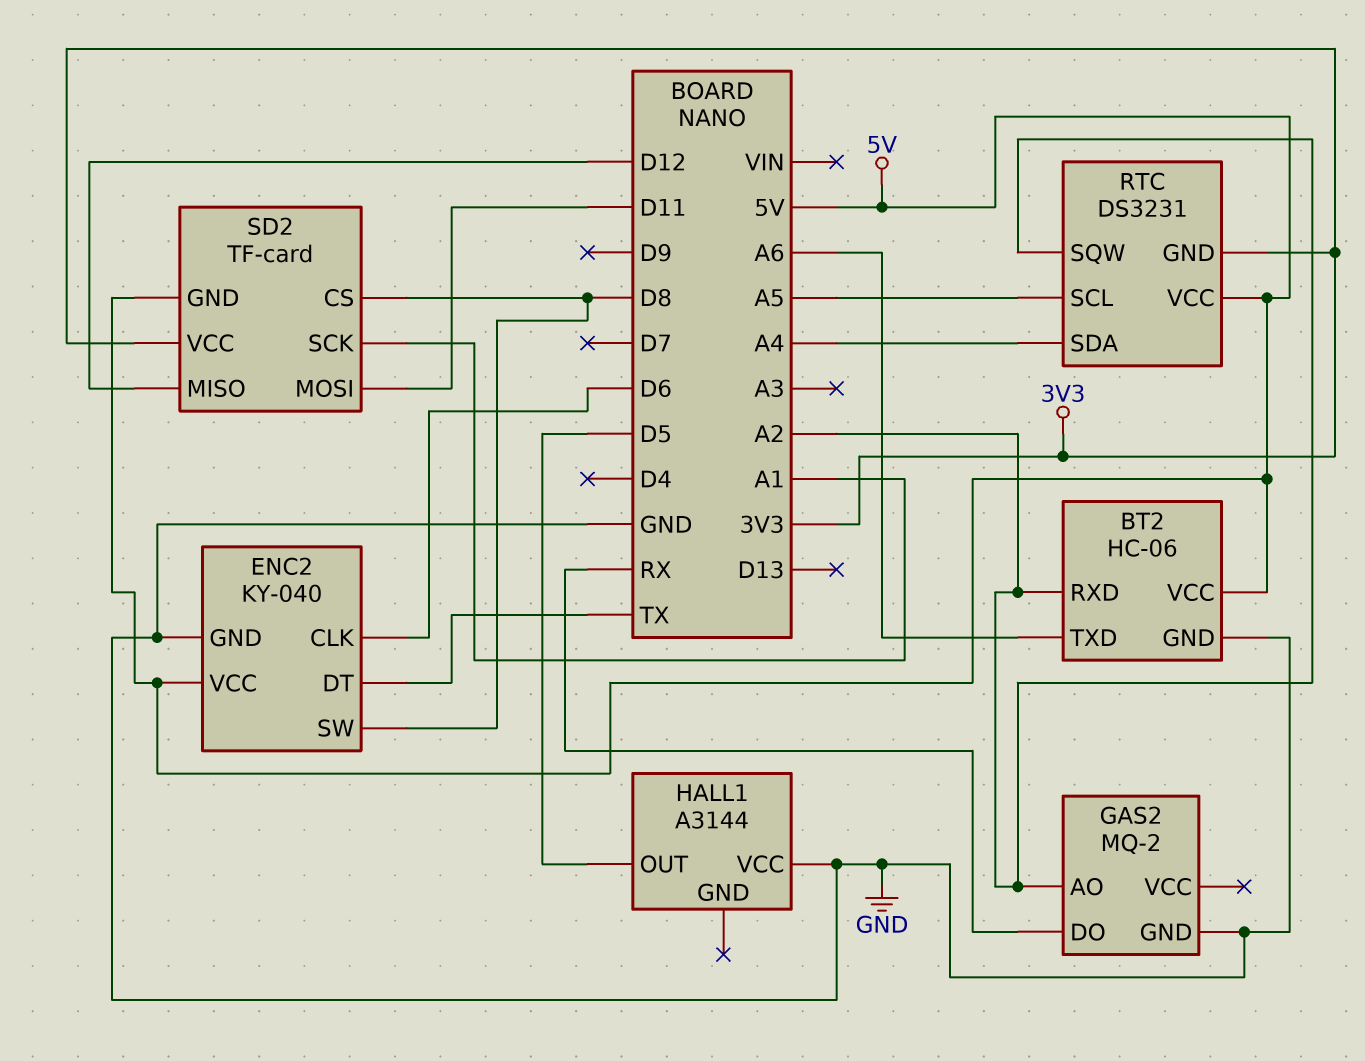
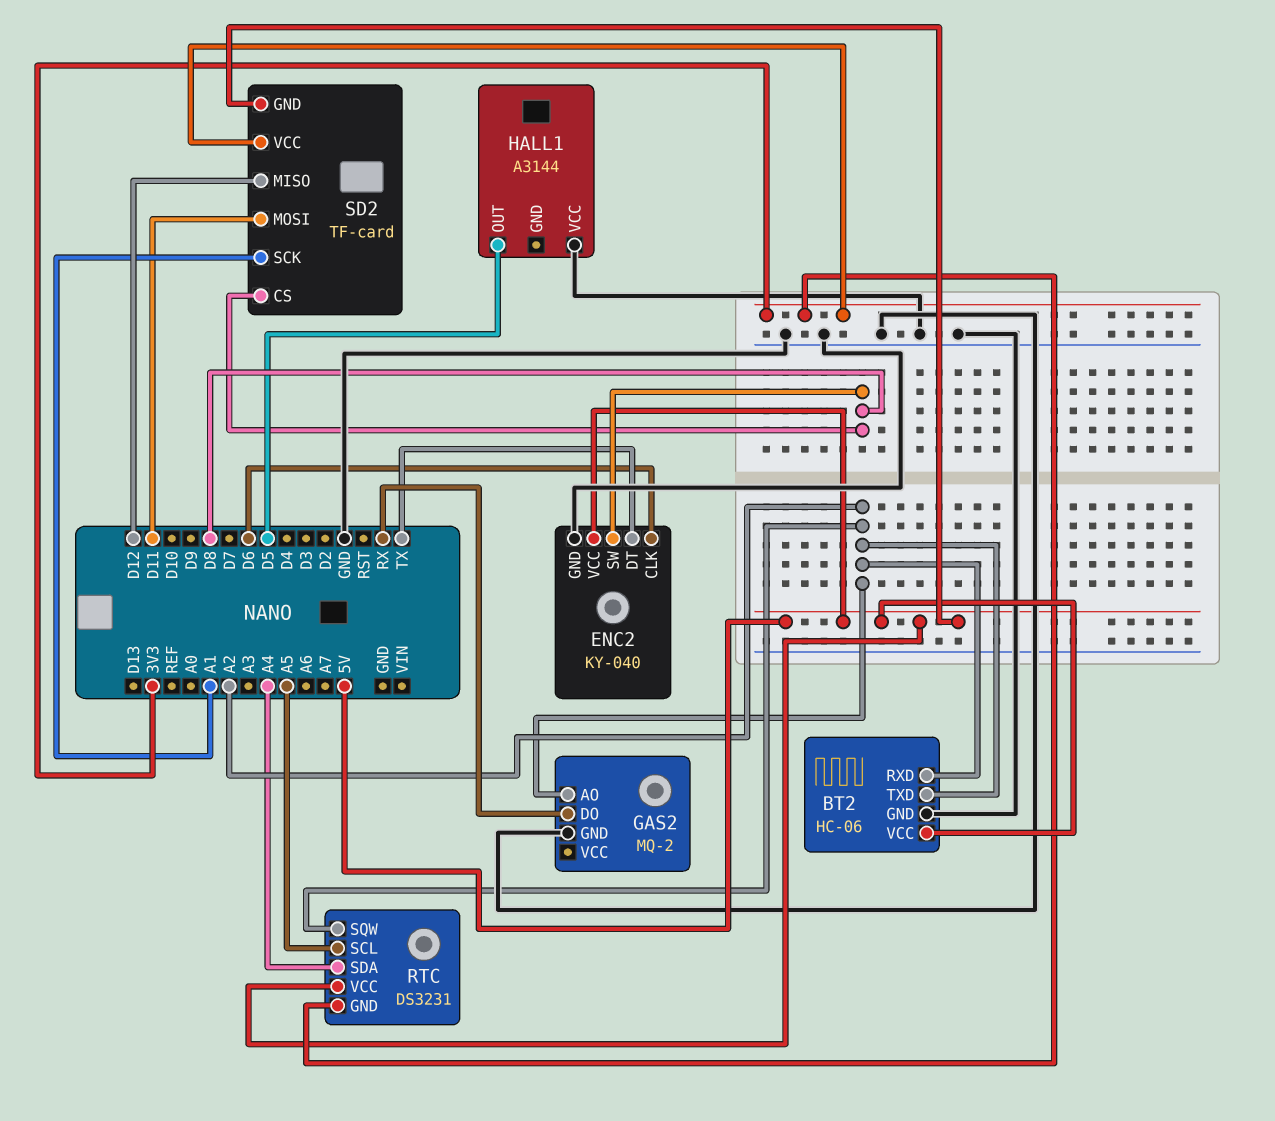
BT2 pin TXD: A6 -> A2

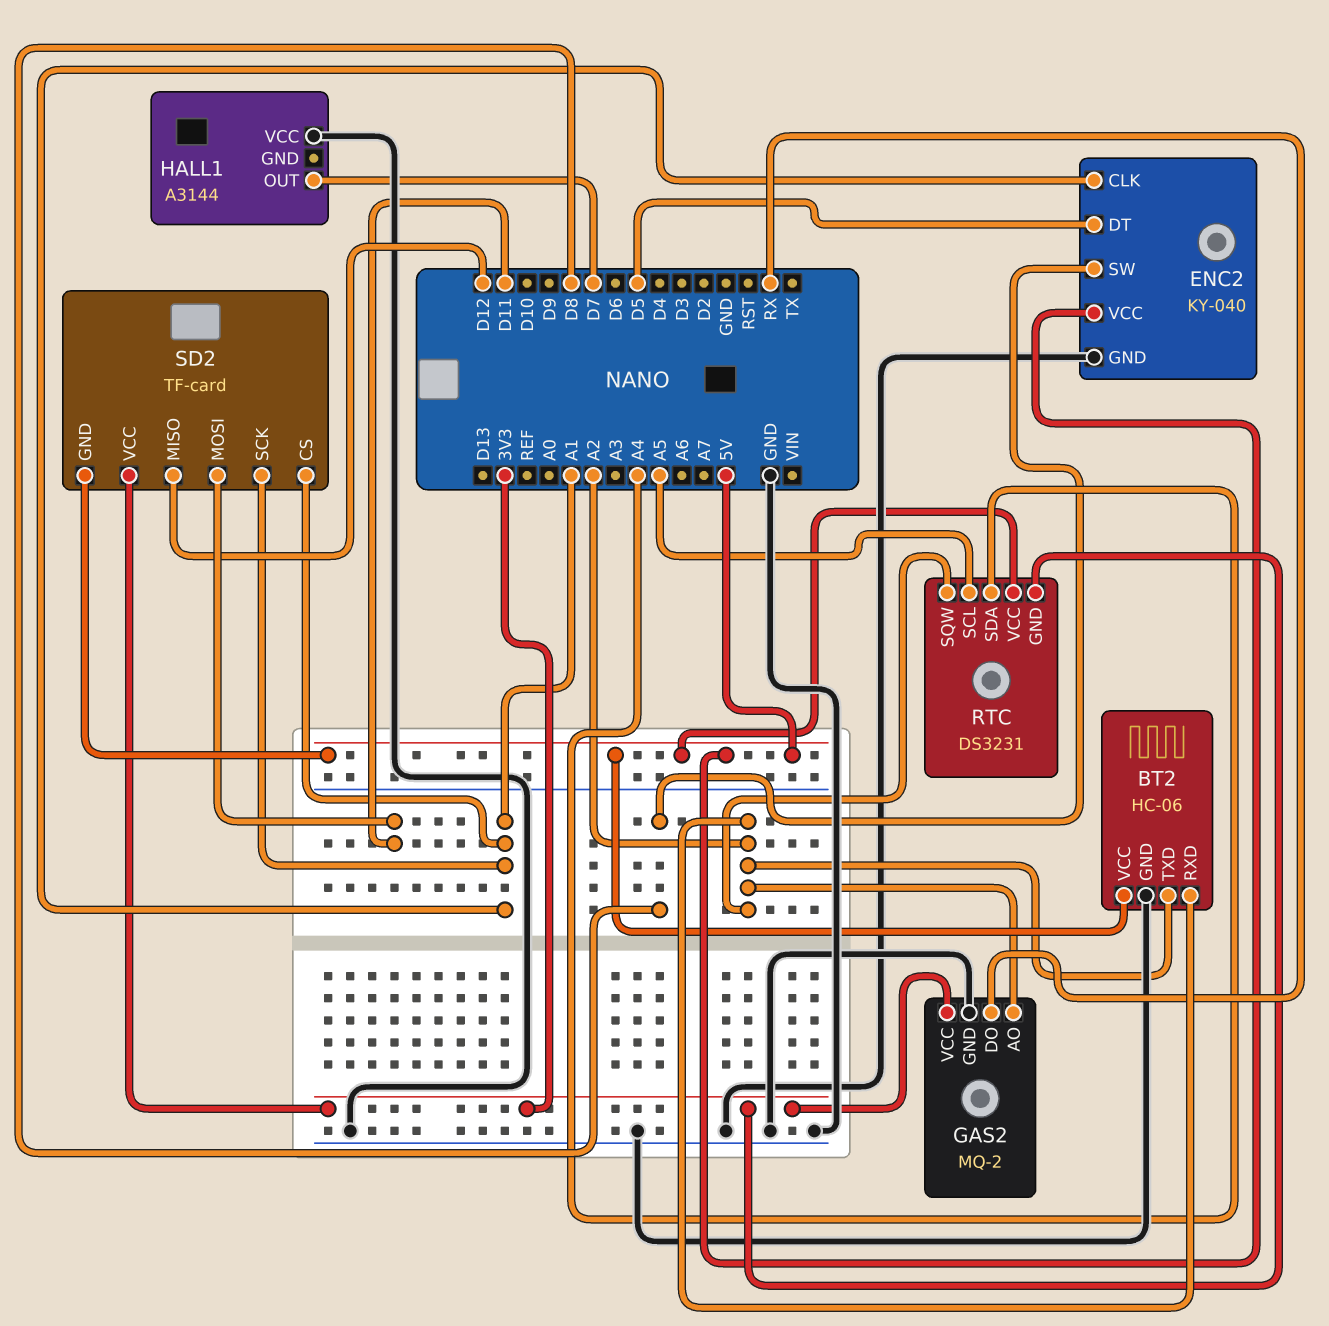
ENC2 pin CLK: D6 -> A1
ENC2 pin DT: TX -> D5
GAS2 pin VCC: none -> 3V3
HALL1 pin OUT: D5 -> D7
SD2 pin CS: D8 -> A1

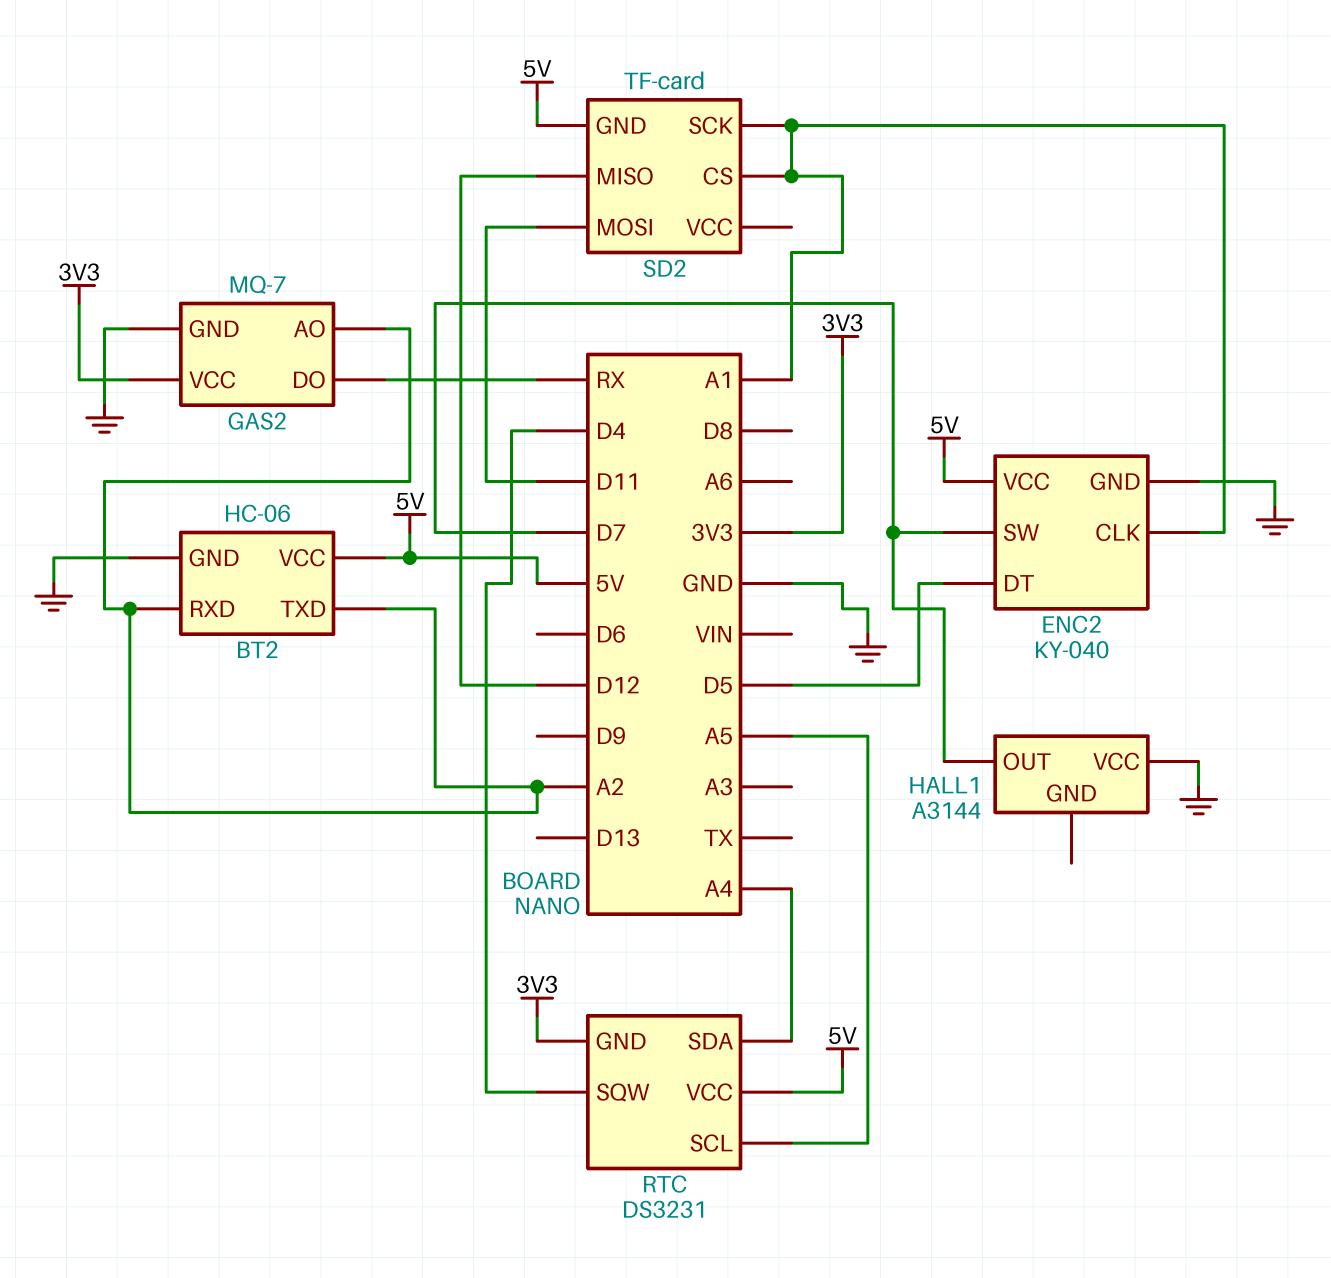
ENC2 pin SW: D8 -> D7
GAS2: MQ-2 -> MQ-7
RTC pin SQW: A2 -> D4
SD2 pin VCC: 3V3 -> none

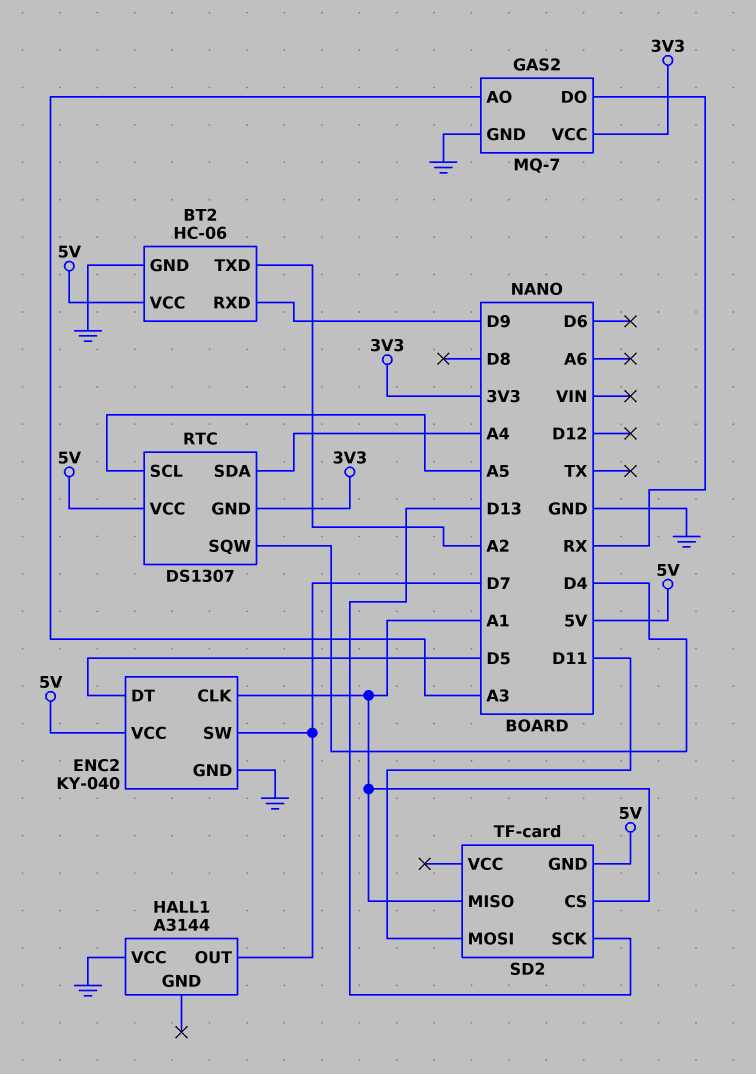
BT2 pin RXD: A2 -> D9
GAS2 pin AO: A2 -> A3
RTC: DS3231 -> DS1307
SD2 pin MISO: D12 -> A1
SD2 pin SCK: A1 -> D13

